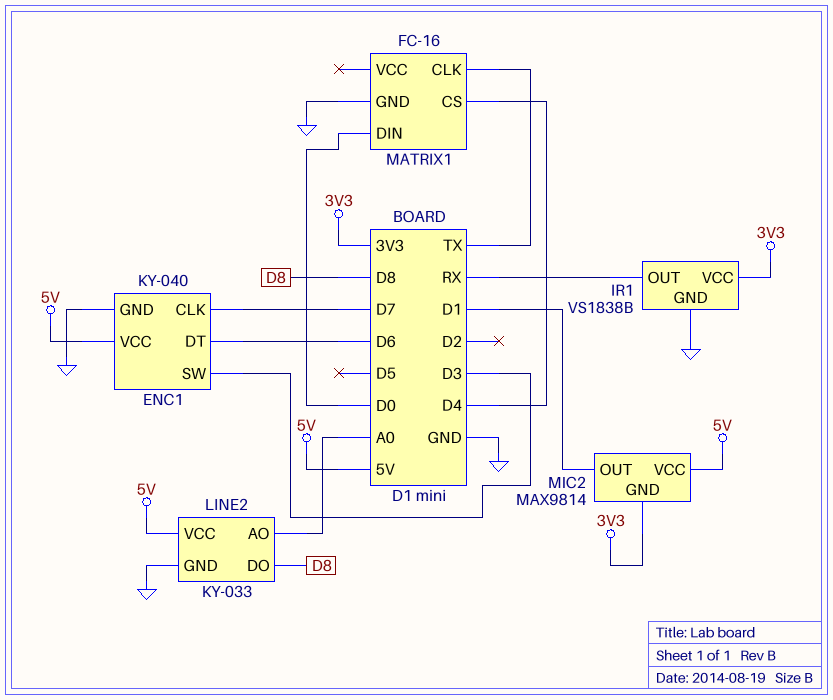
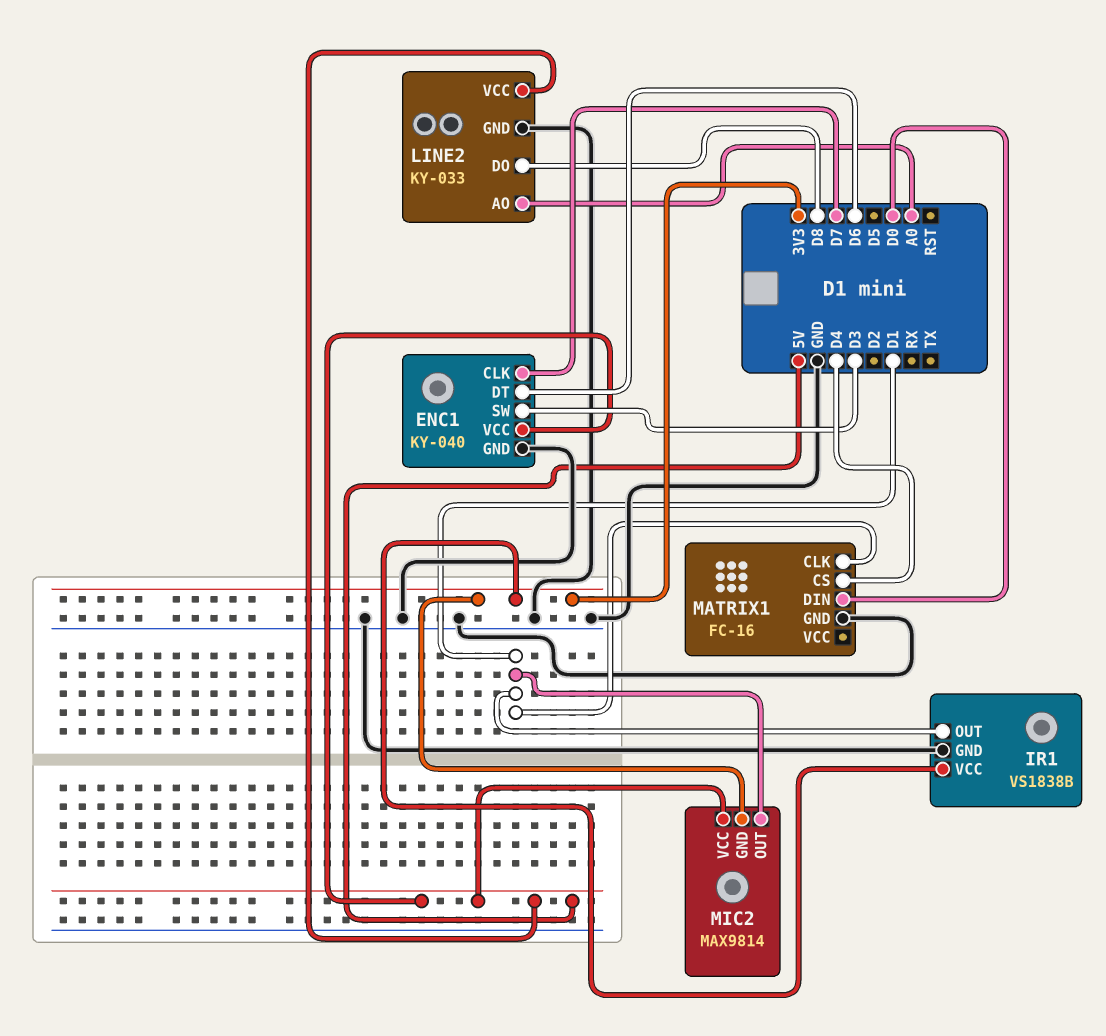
IR1 pin OUT: RX -> D1
MATRIX1 pin CLK: TX -> D1

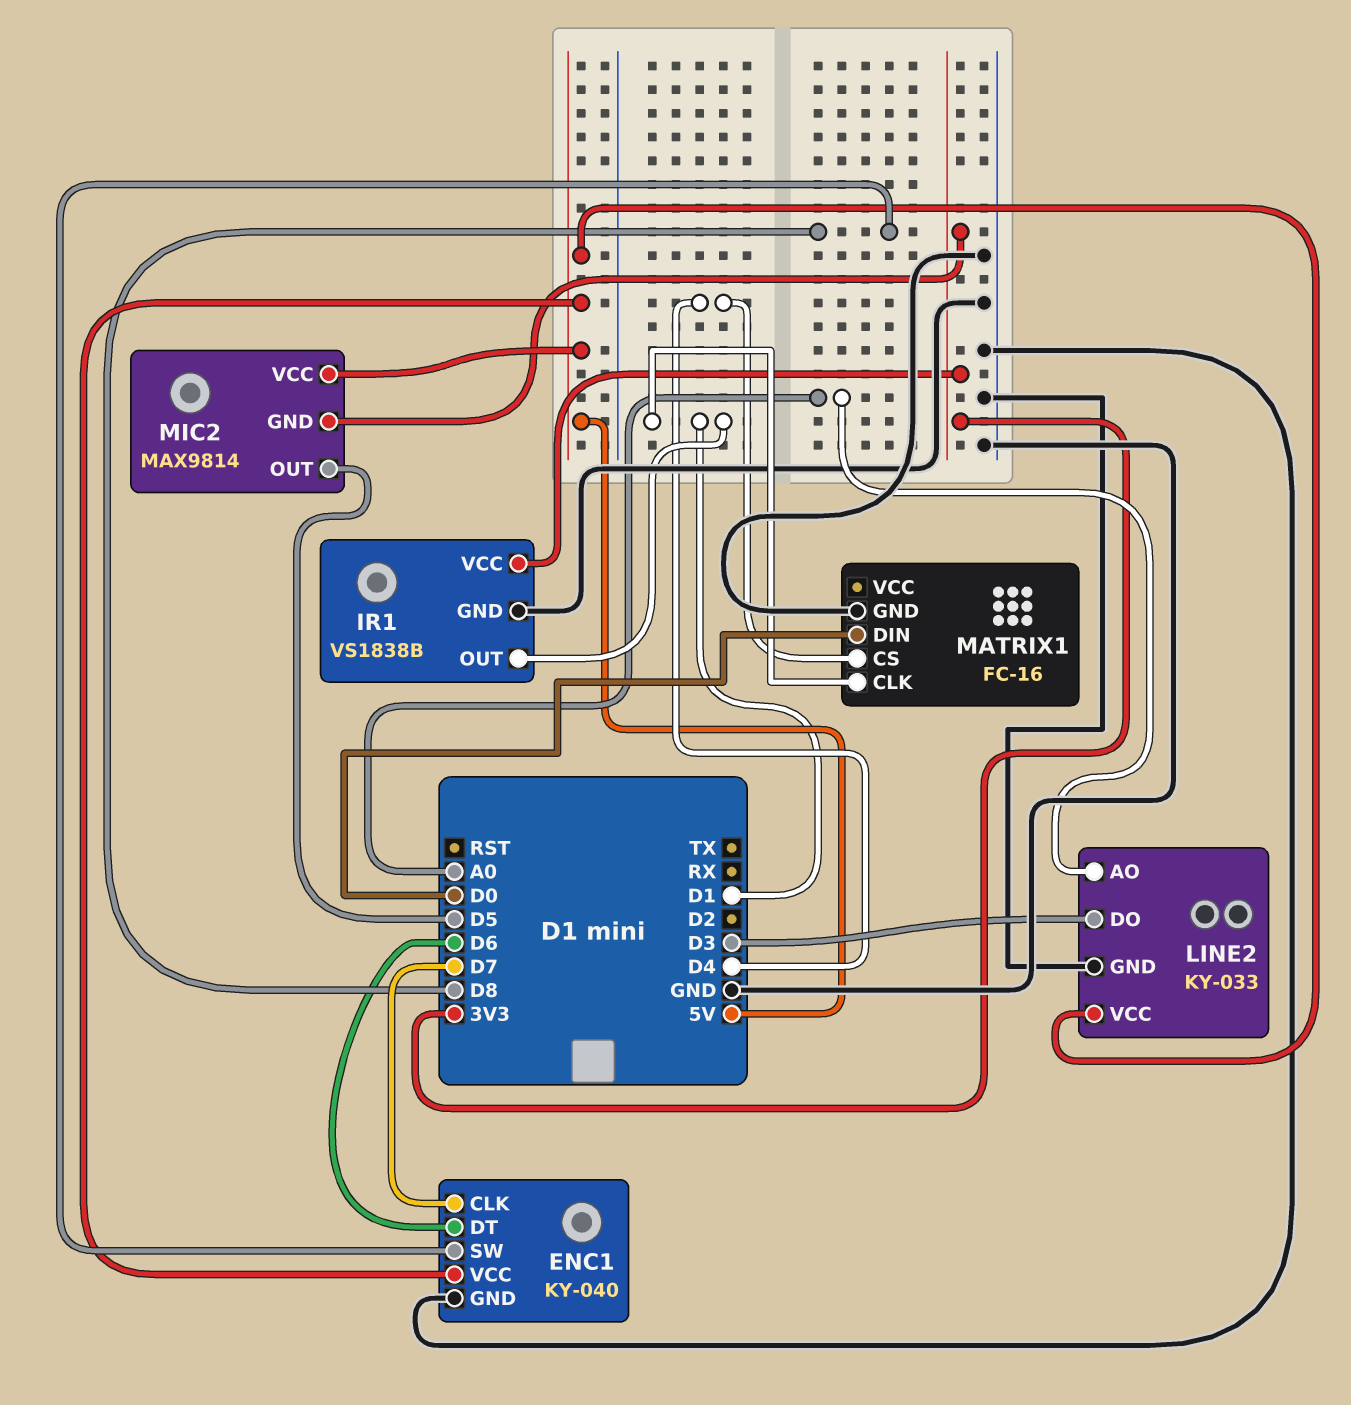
ENC1 pin SW: D3 -> D8
LINE2 pin DO: D8 -> D3
MIC2 pin OUT: D1 -> D5

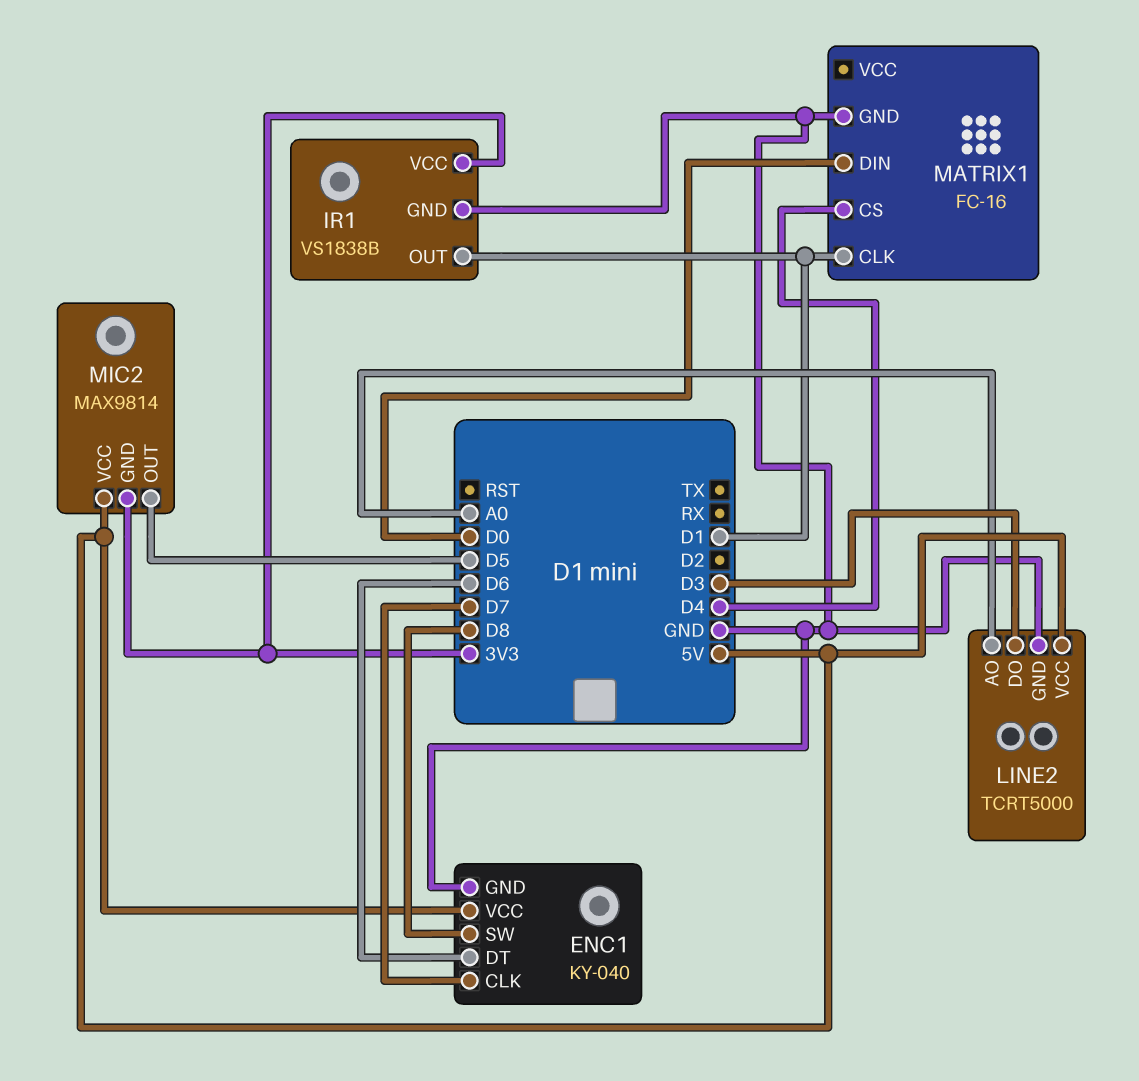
LINE2: KY-033 -> TCRT5000

